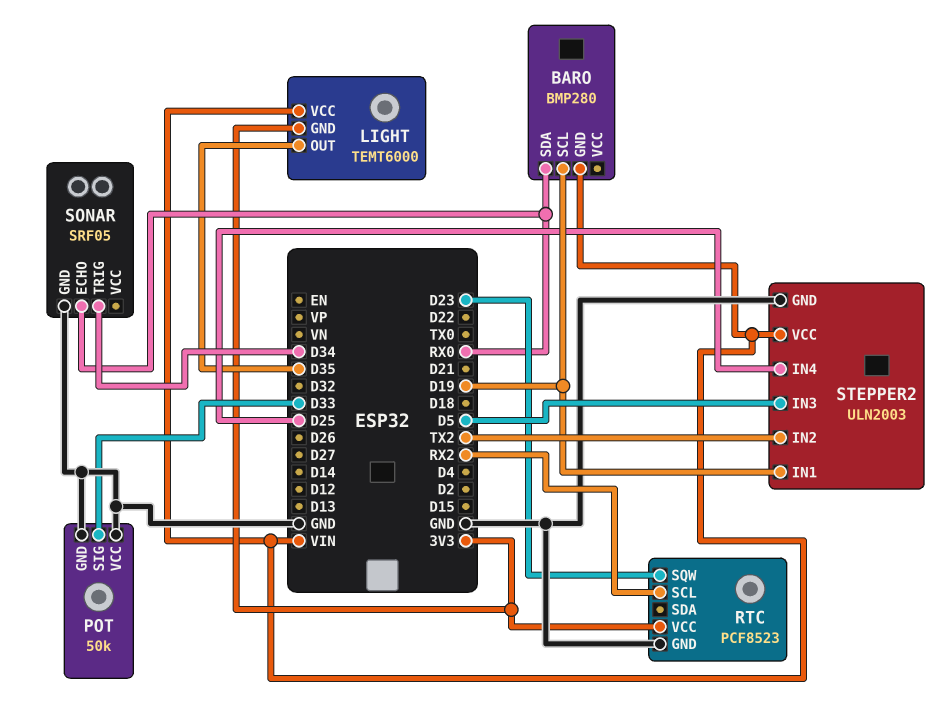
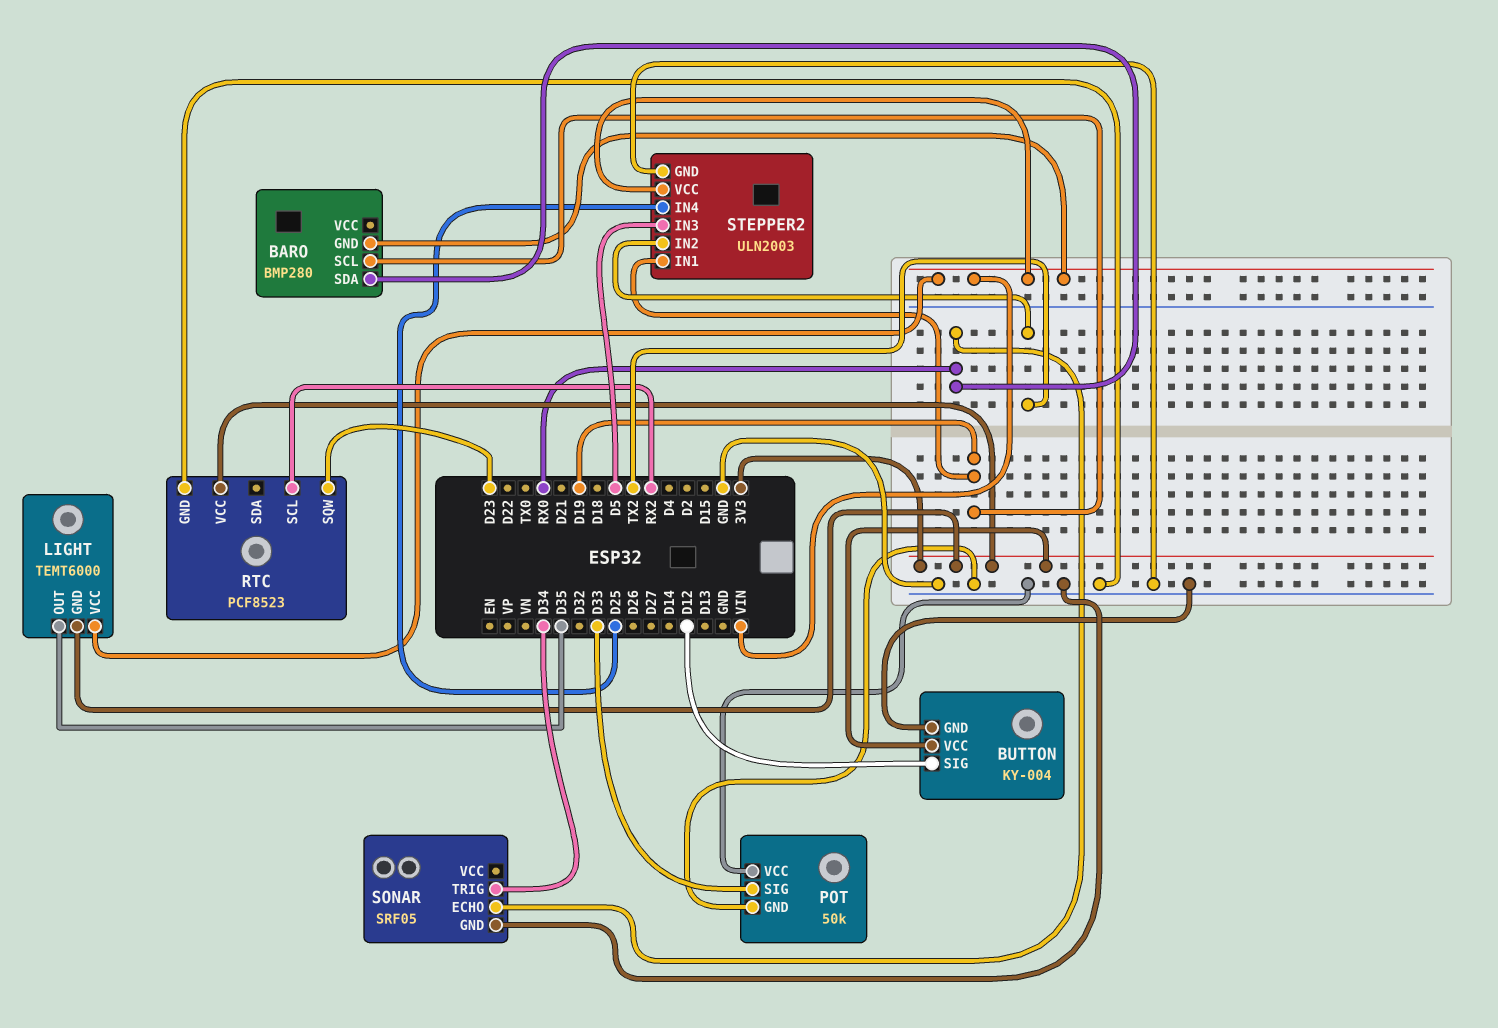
BUTTON: none -> KY-004
BUTTON pin GND: none -> GND
BUTTON pin SIG: none -> D12
BUTTON pin VCC: none -> 3V3

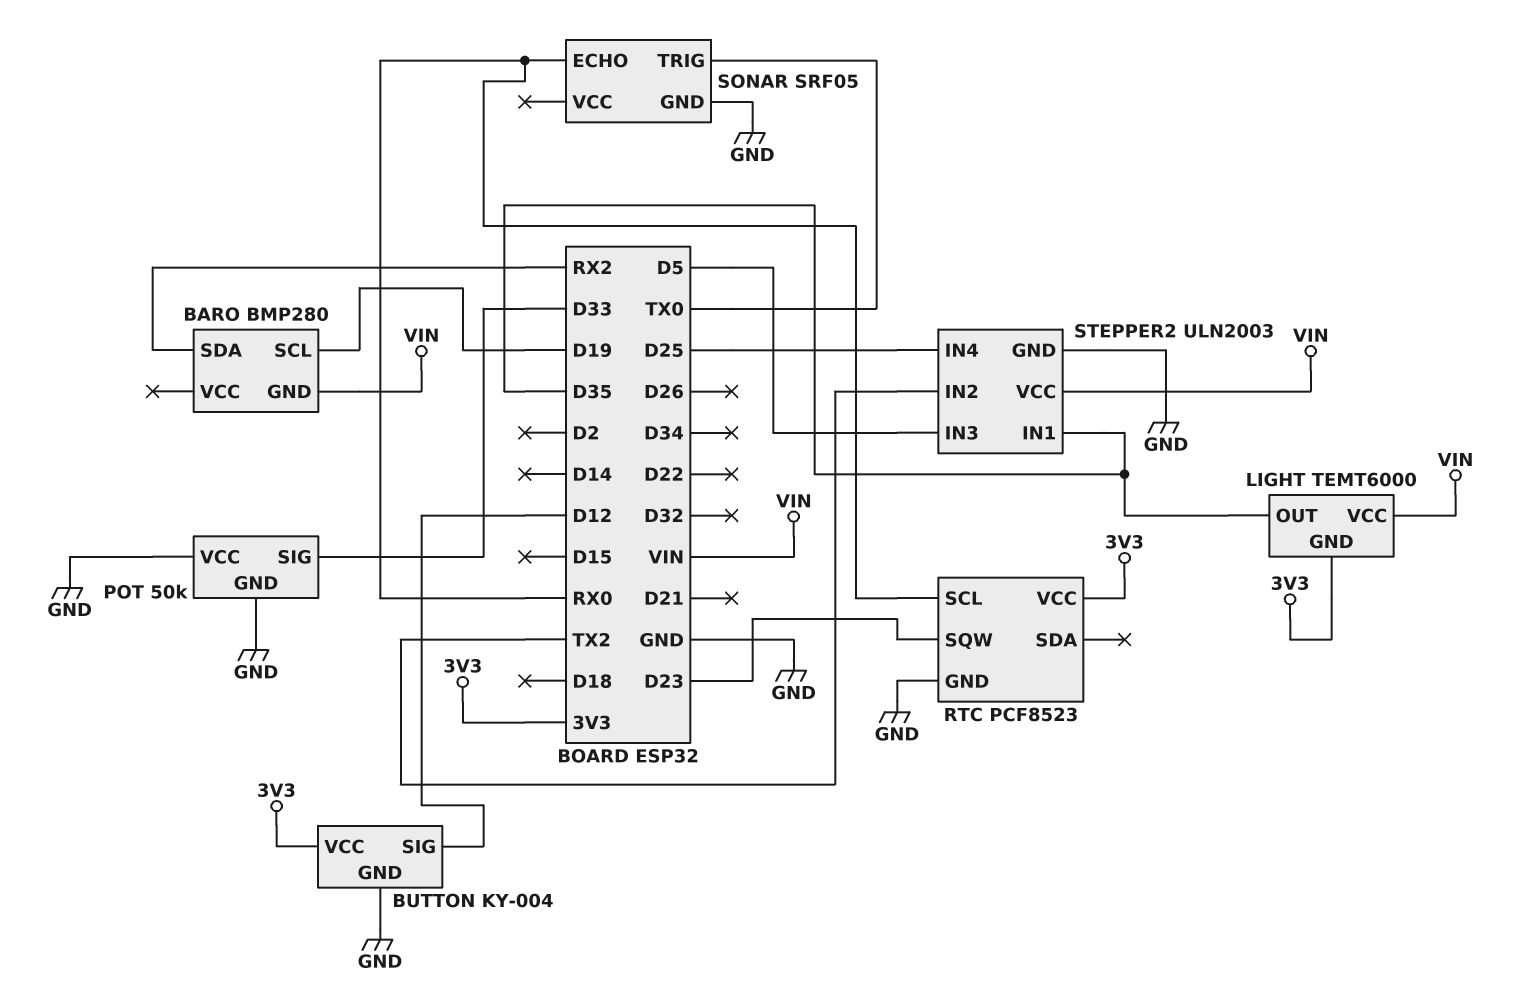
BARO pin SDA: RX0 -> RX2
RTC pin SCL: RX2 -> RX0
SONAR pin TRIG: D34 -> TX0
STEPPER2 pin IN1: D19 -> D35

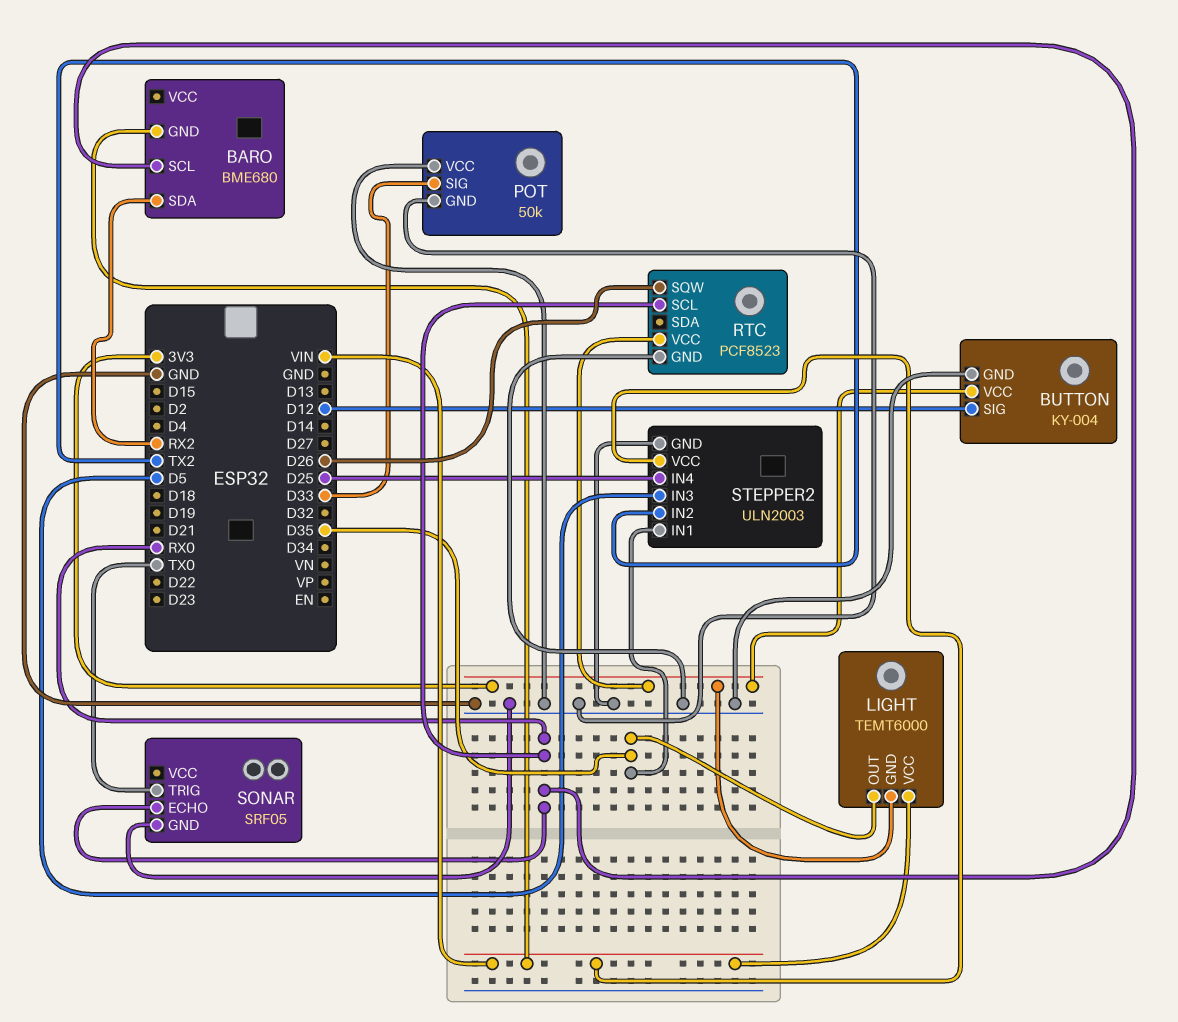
BARO: BMP280 -> BME680
BARO pin SCL: D19 -> RX0
RTC pin SQW: D23 -> D26

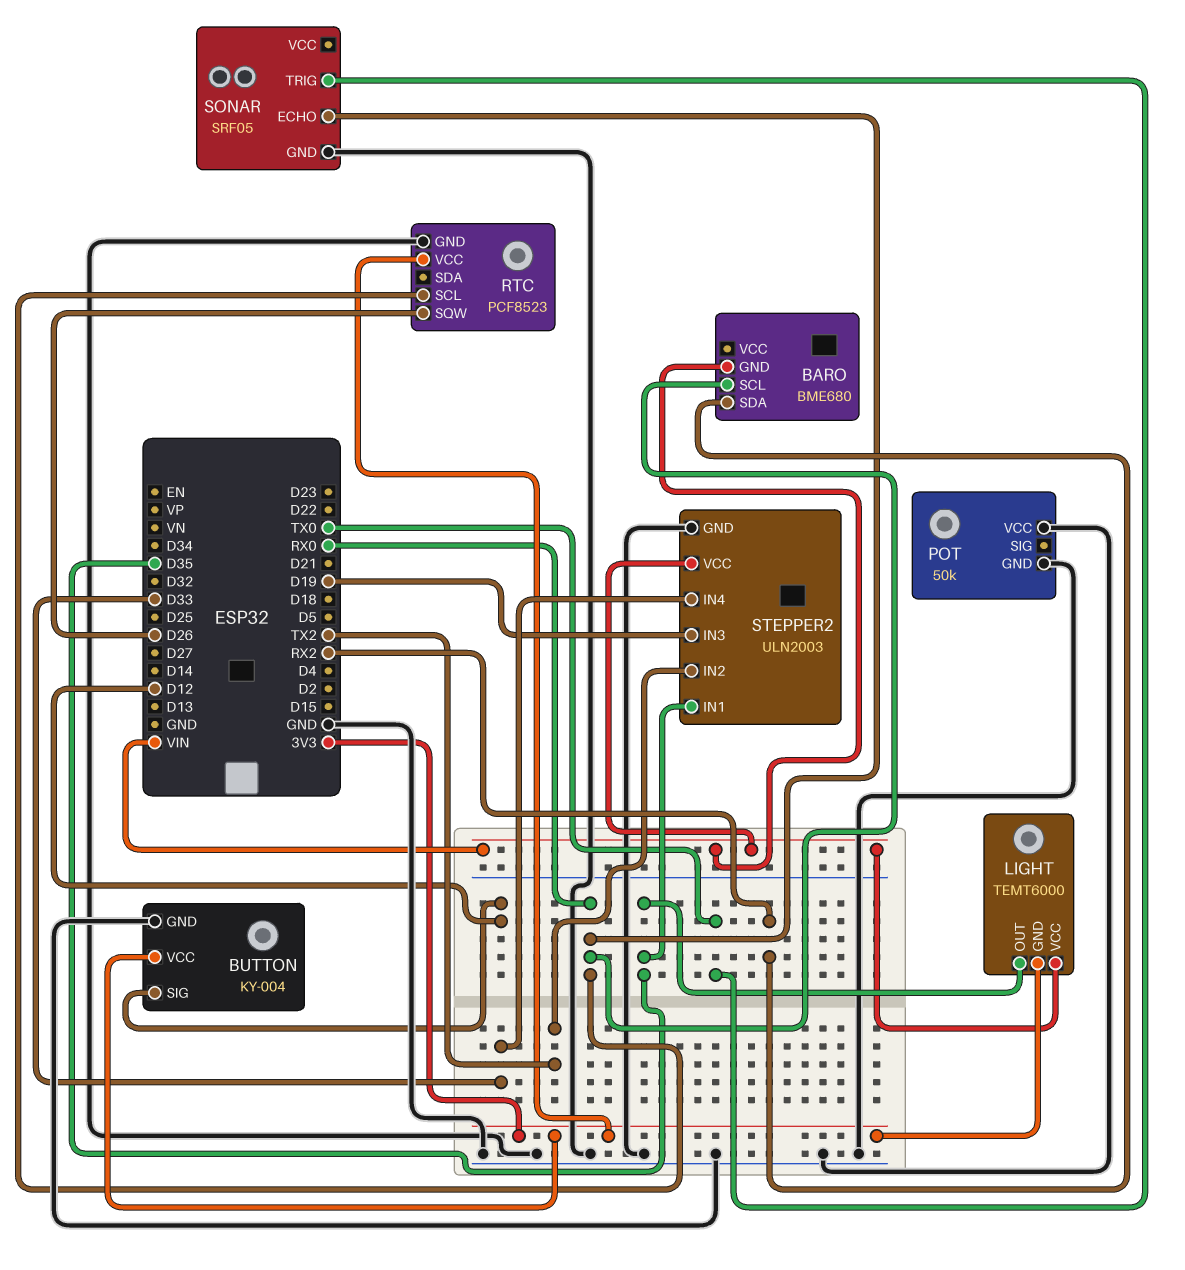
POT pin SIG: D33 -> none
STEPPER2 pin IN3: D5 -> D19
STEPPER2 pin IN4: D25 -> D33

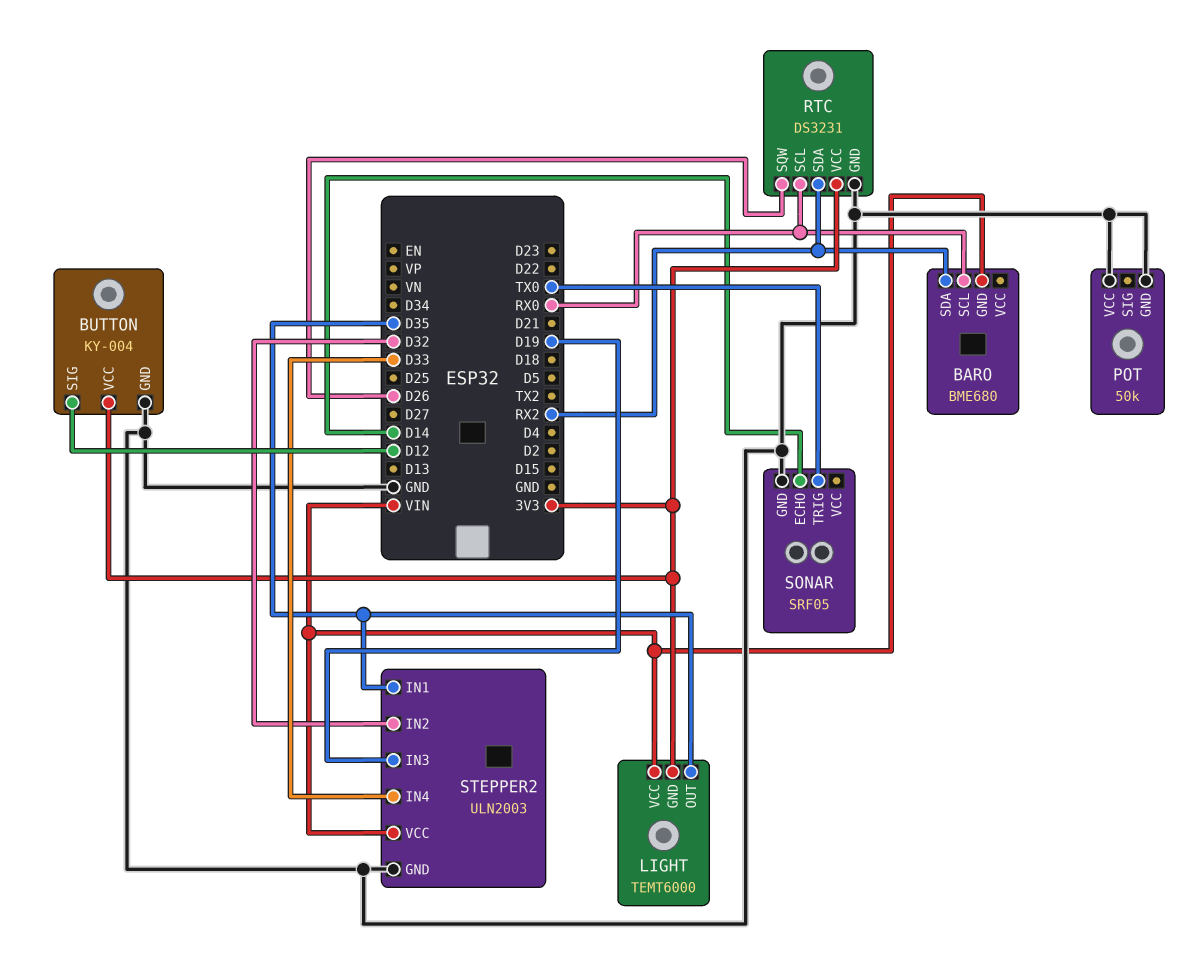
RTC: PCF8523 -> DS3231
RTC pin SDA: none -> RX2
SONAR pin ECHO: RX0 -> D14
STEPPER2 pin IN2: TX2 -> D32

